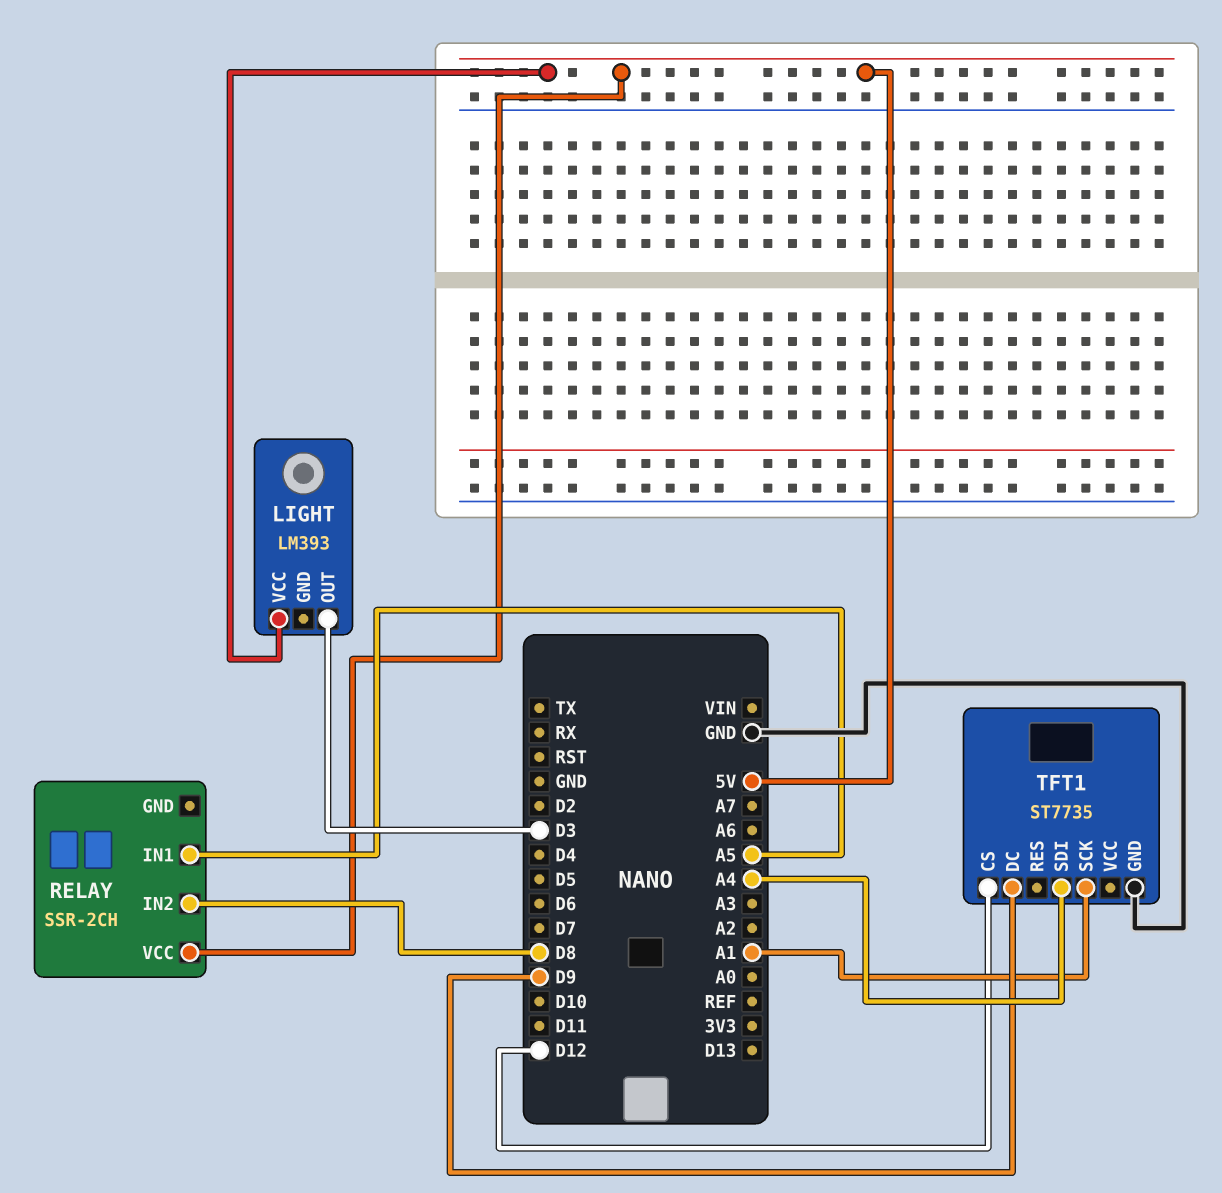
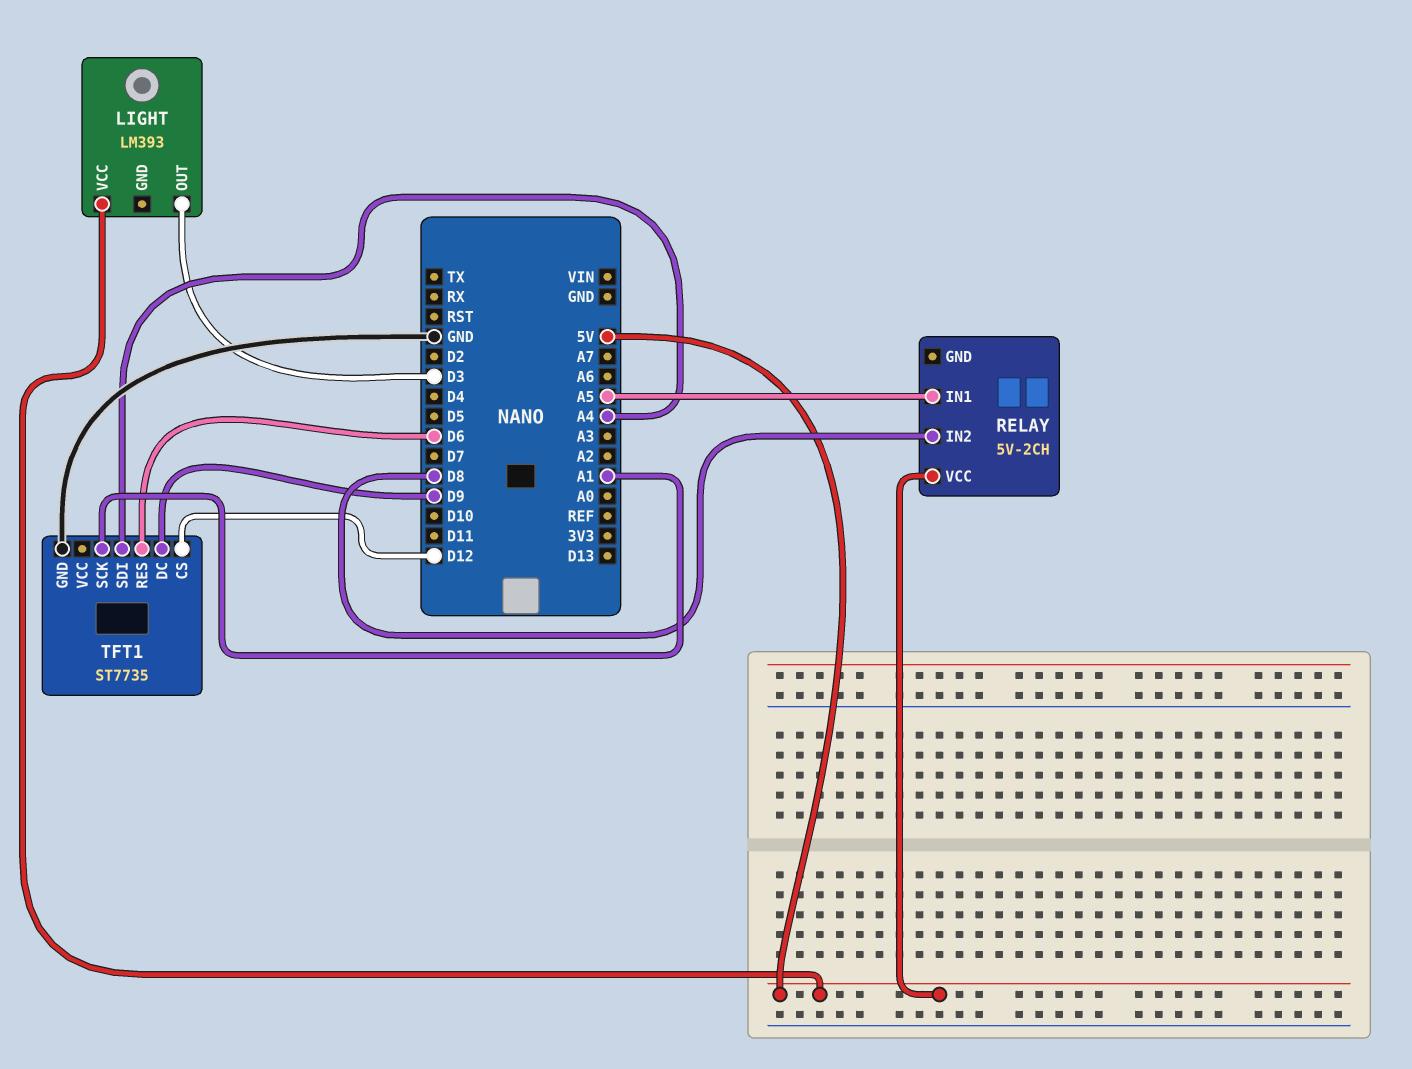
RELAY: SSR-2CH -> 5V-2CH
TFT1 pin RES: none -> D6

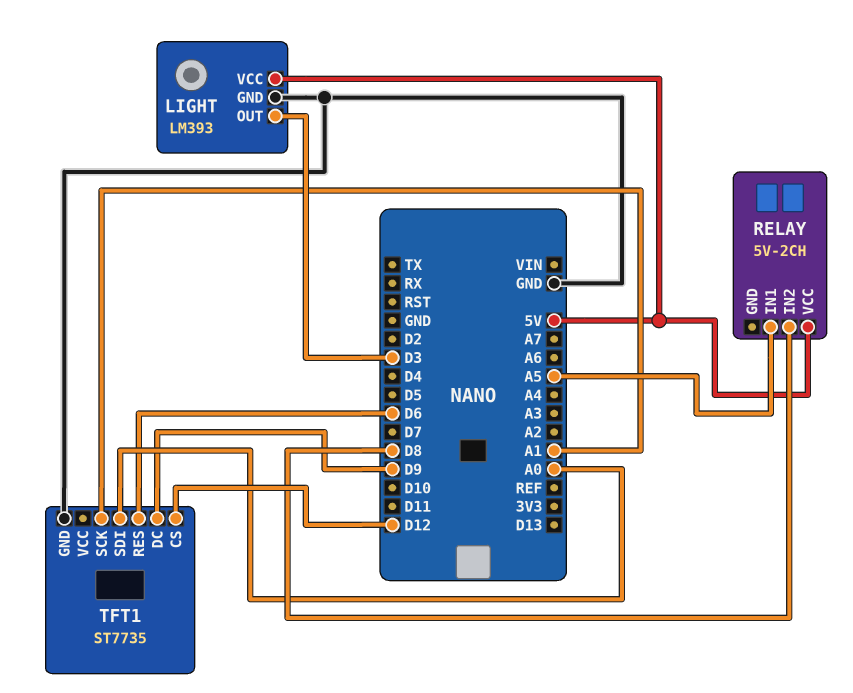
LIGHT pin GND: none -> GND
TFT1 pin SDI: A4 -> A0

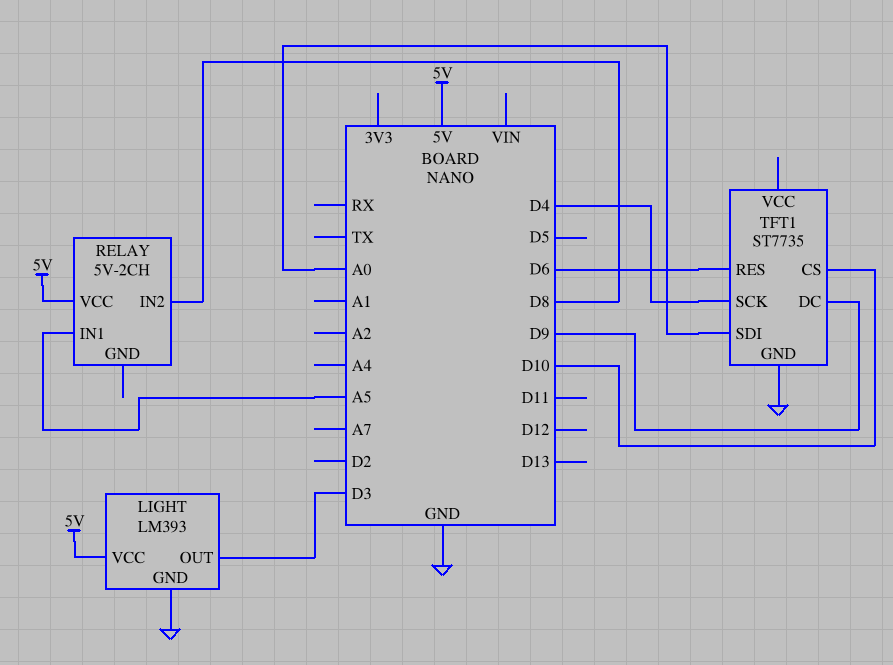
TFT1 pin CS: D12 -> D10
TFT1 pin SCK: A1 -> D4

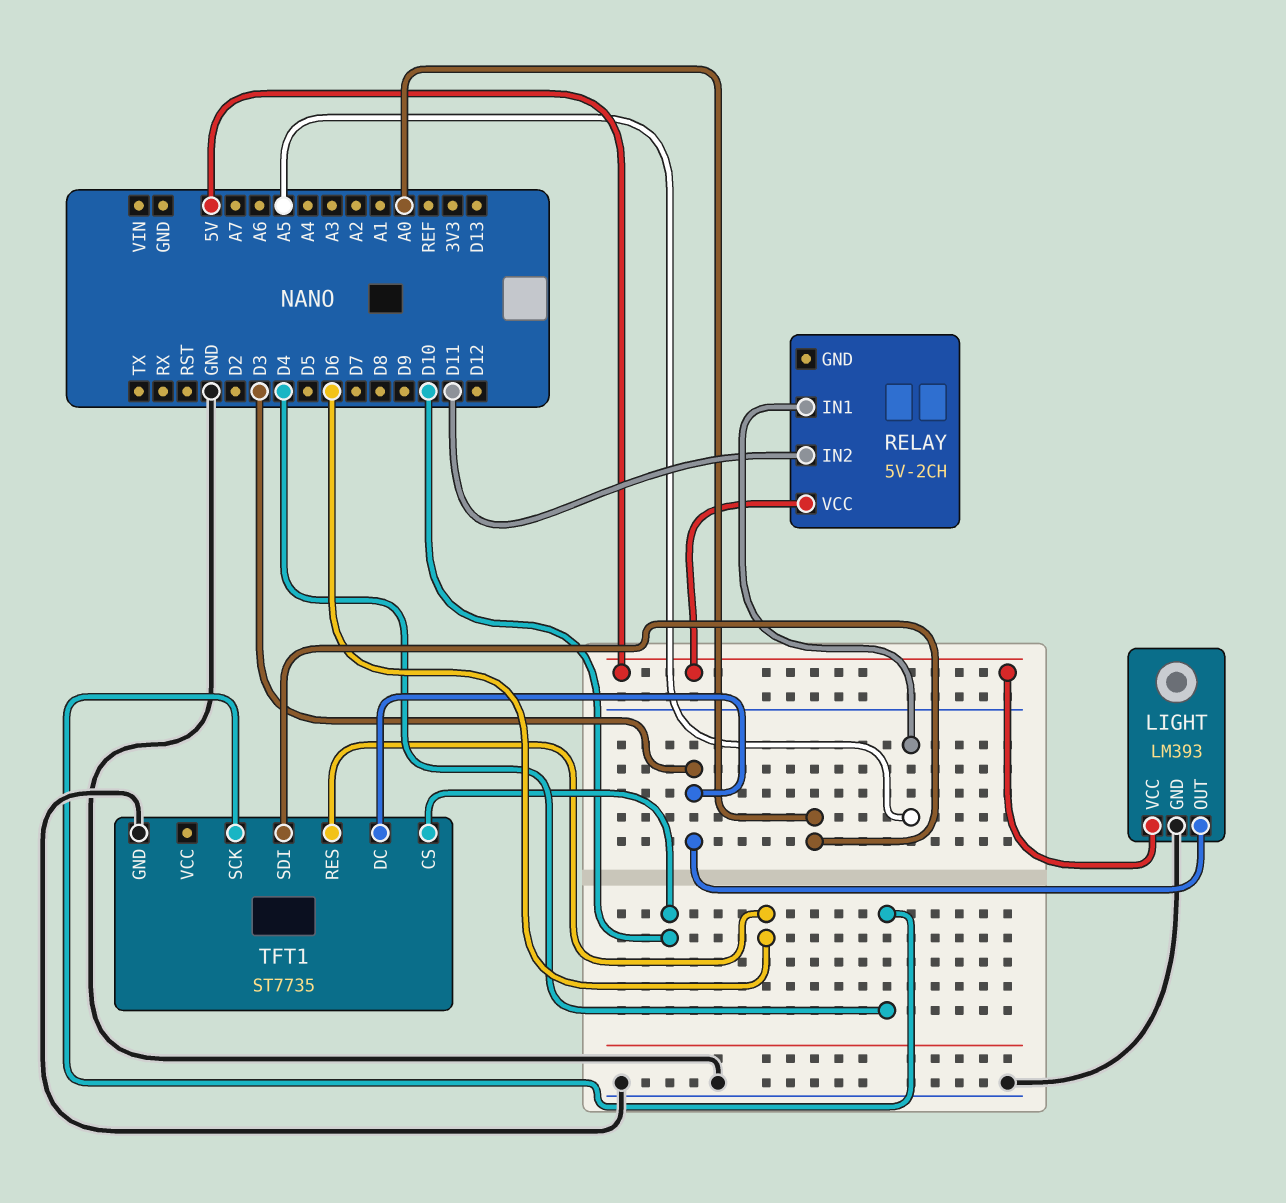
RELAY pin IN2: D8 -> D11
TFT1 pin DC: D9 -> D3

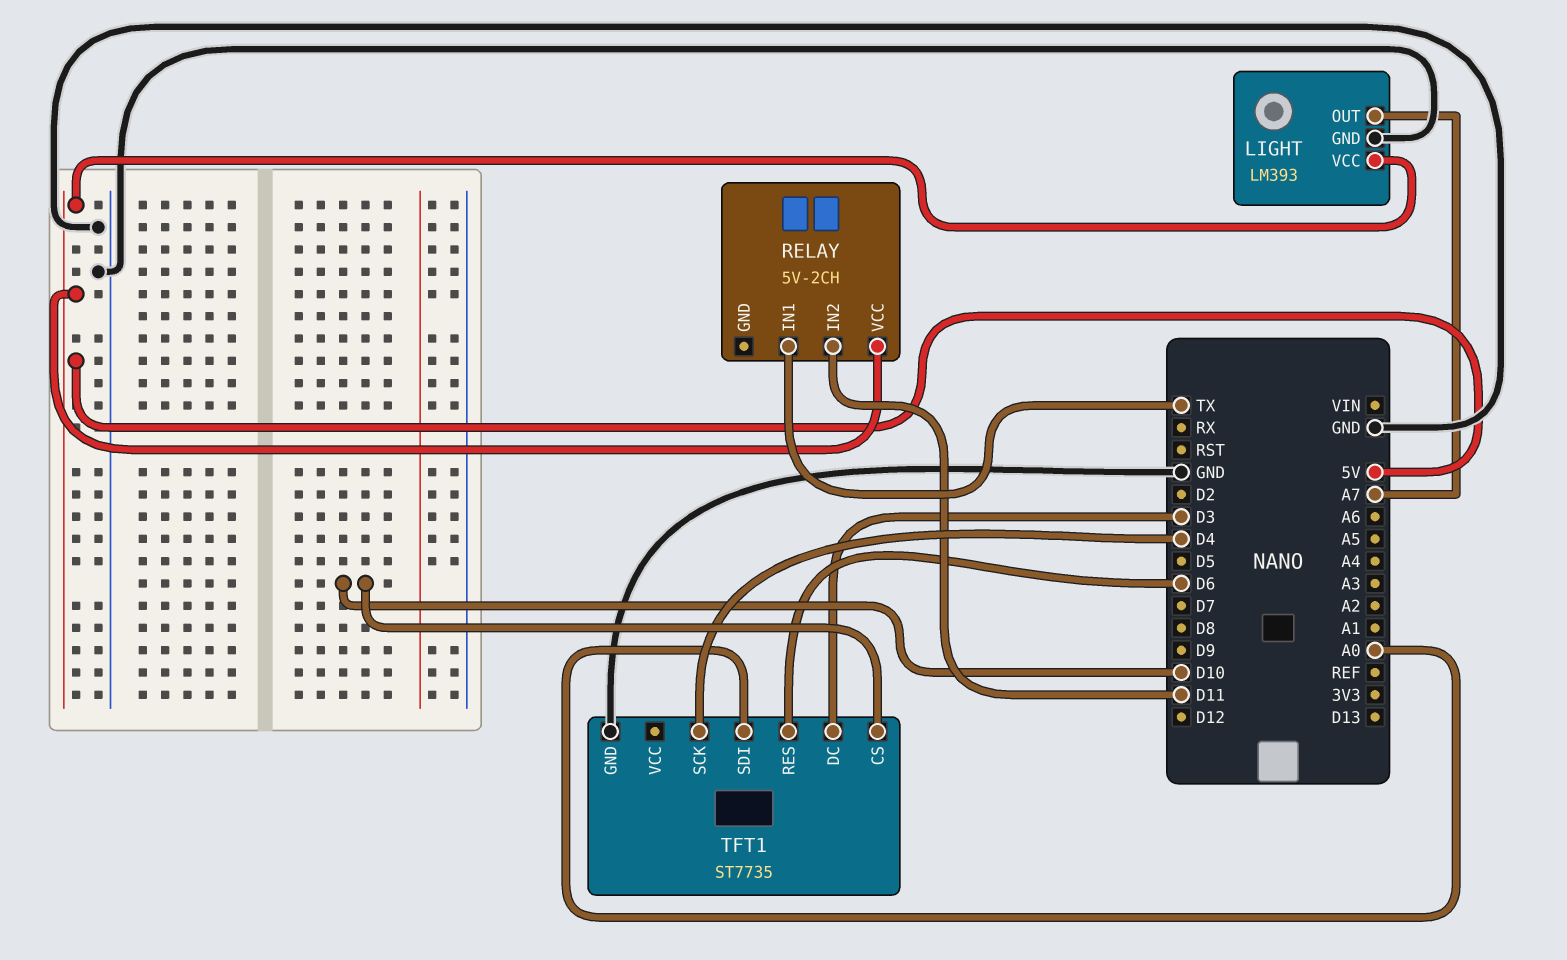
LIGHT pin OUT: D3 -> A7
RELAY pin IN1: A5 -> TX

